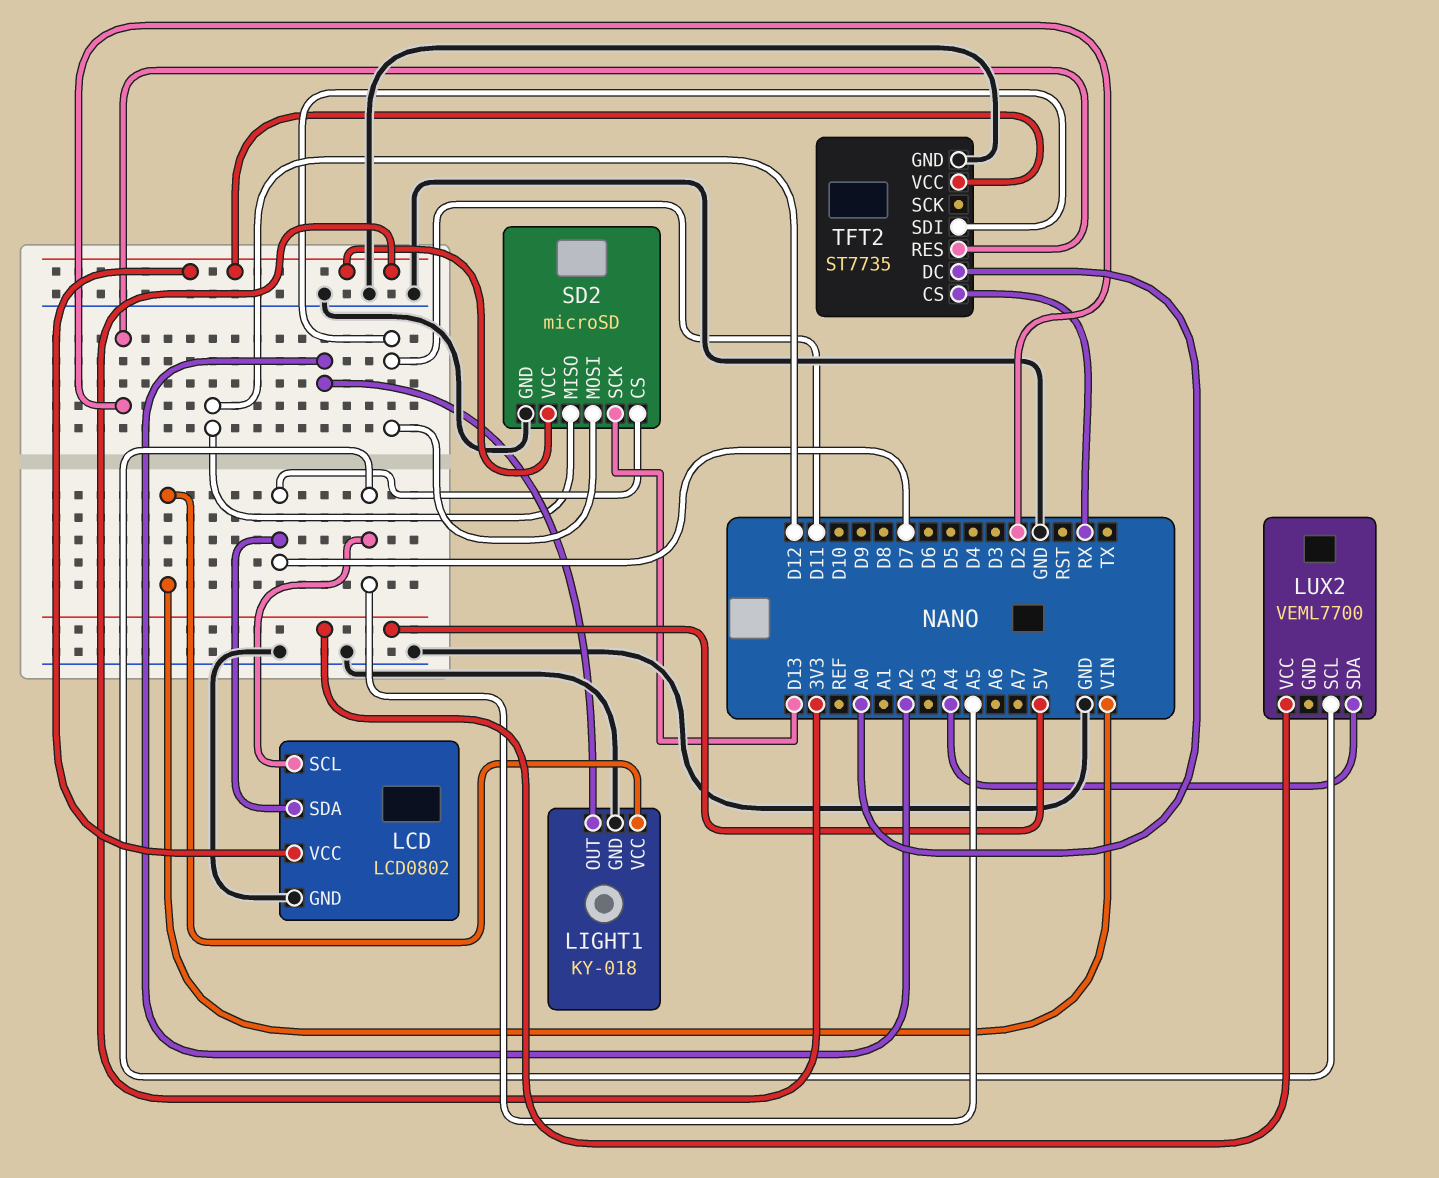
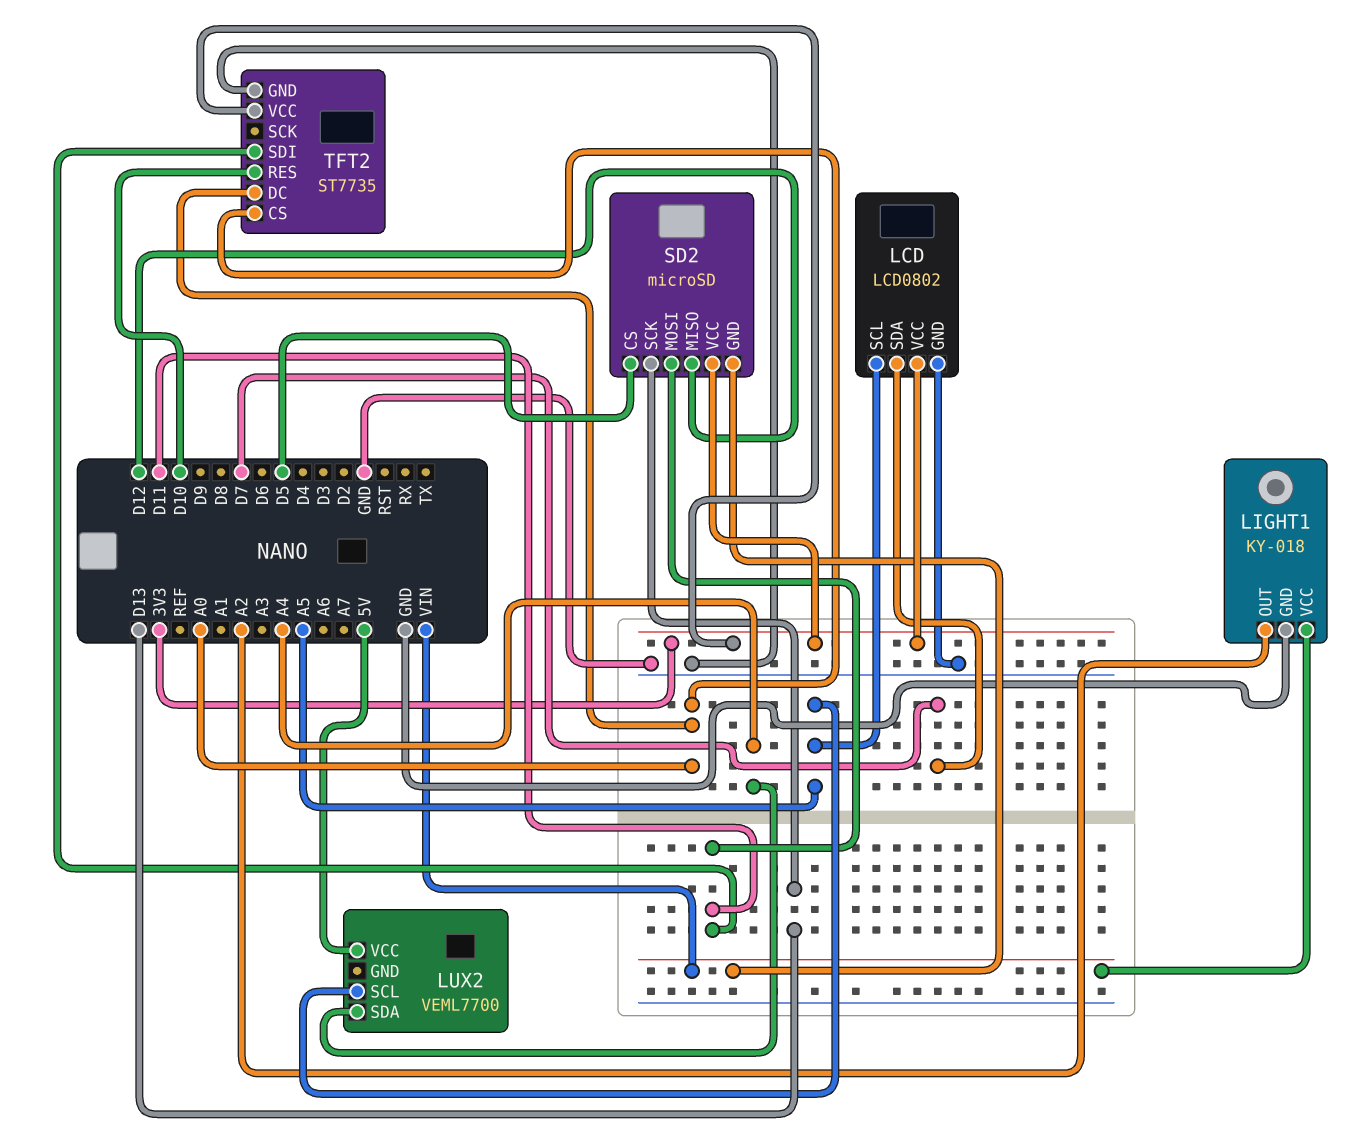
SD2 pin CS: D7 -> D5
SD2 pin GND: GND -> VIN
TFT2 pin CS: RX -> A0
TFT2 pin RES: D2 -> D10

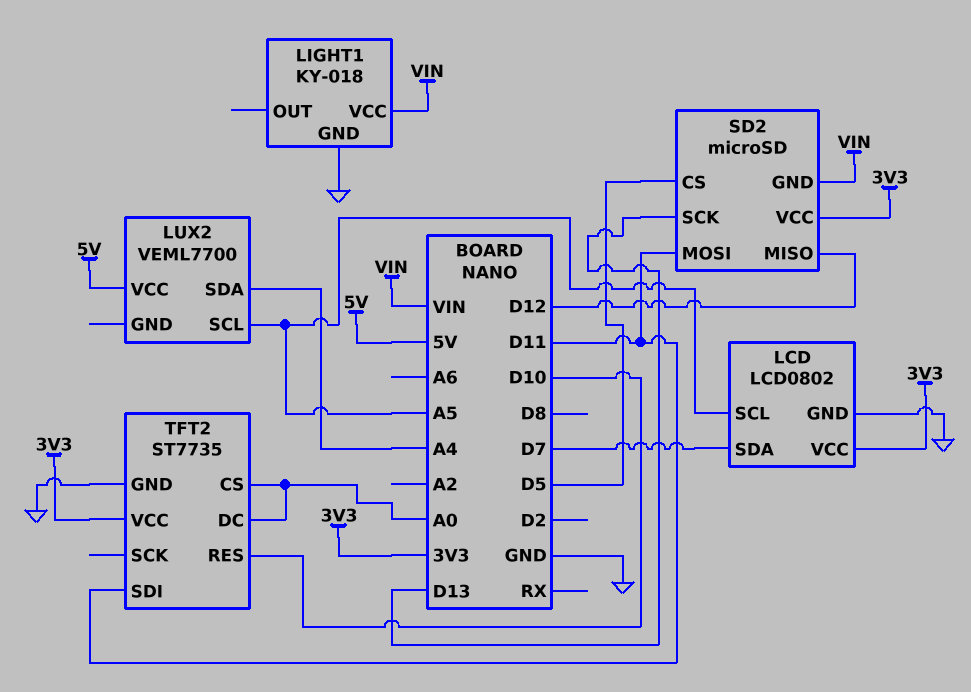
LIGHT1 pin OUT: A2 -> none

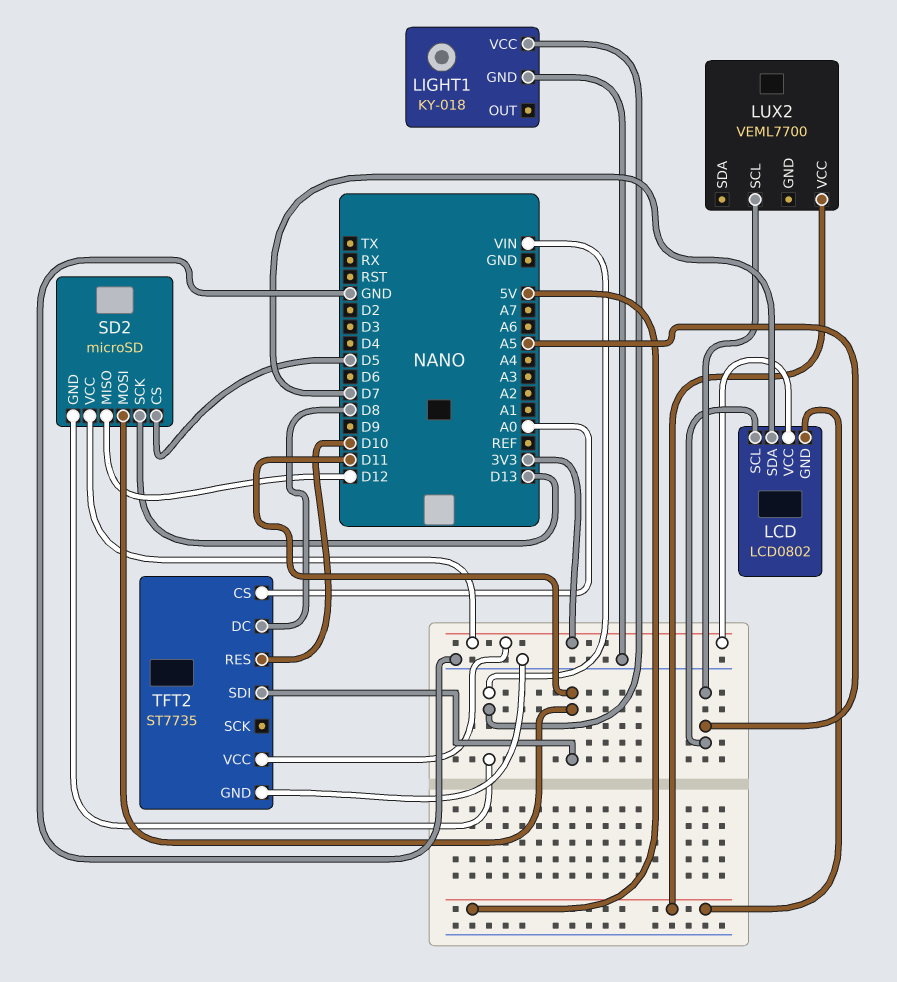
LCD pin GND: GND -> 5V
LUX2 pin SDA: A4 -> none
TFT2 pin DC: A0 -> D8

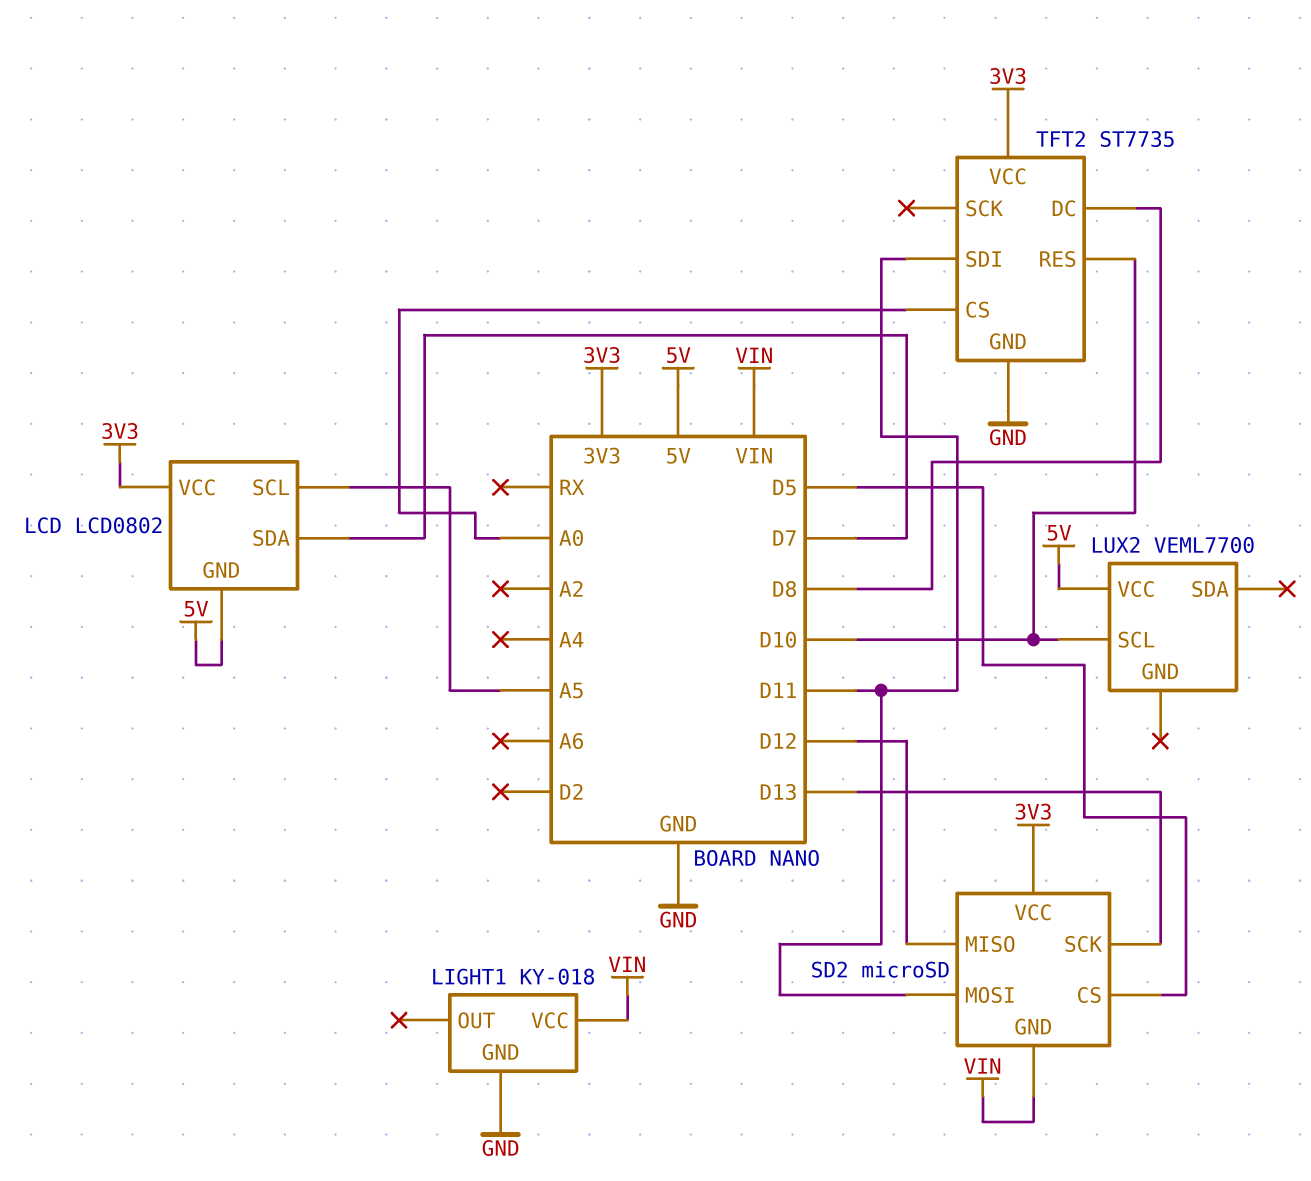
LUX2 pin SCL: A5 -> D10

